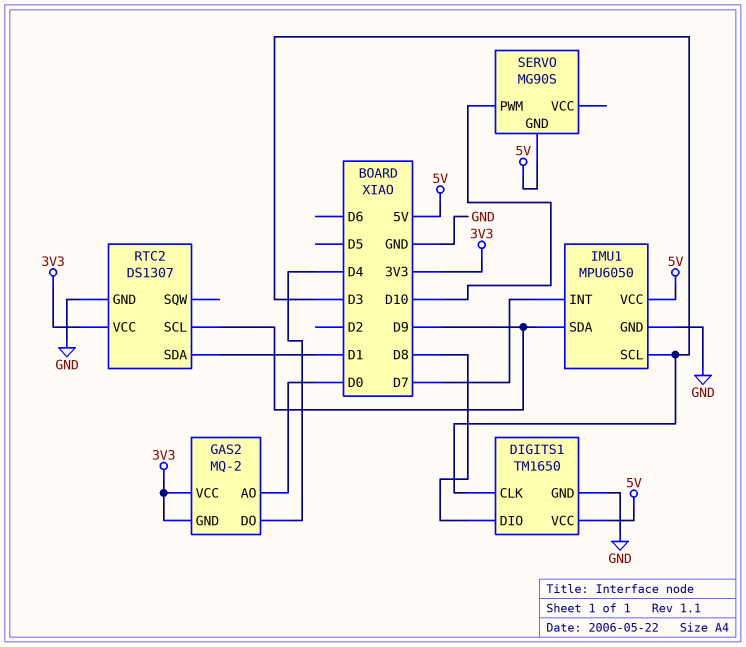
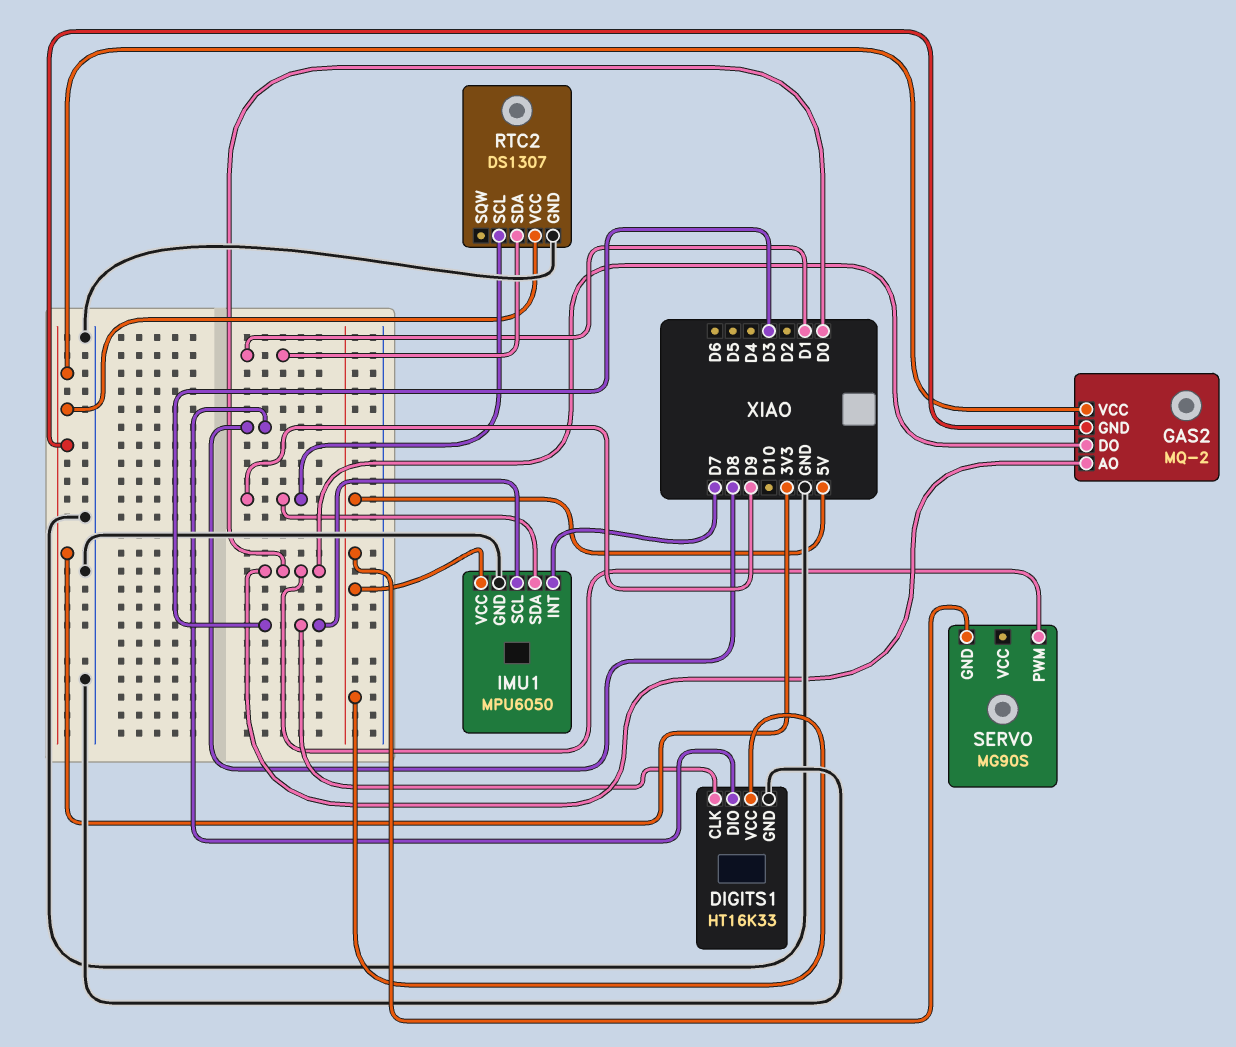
DIGITS1: TM1650 -> HT16K33
GAS2 pin DO: D4 -> D0
SERVO pin PWM: D10 -> D0

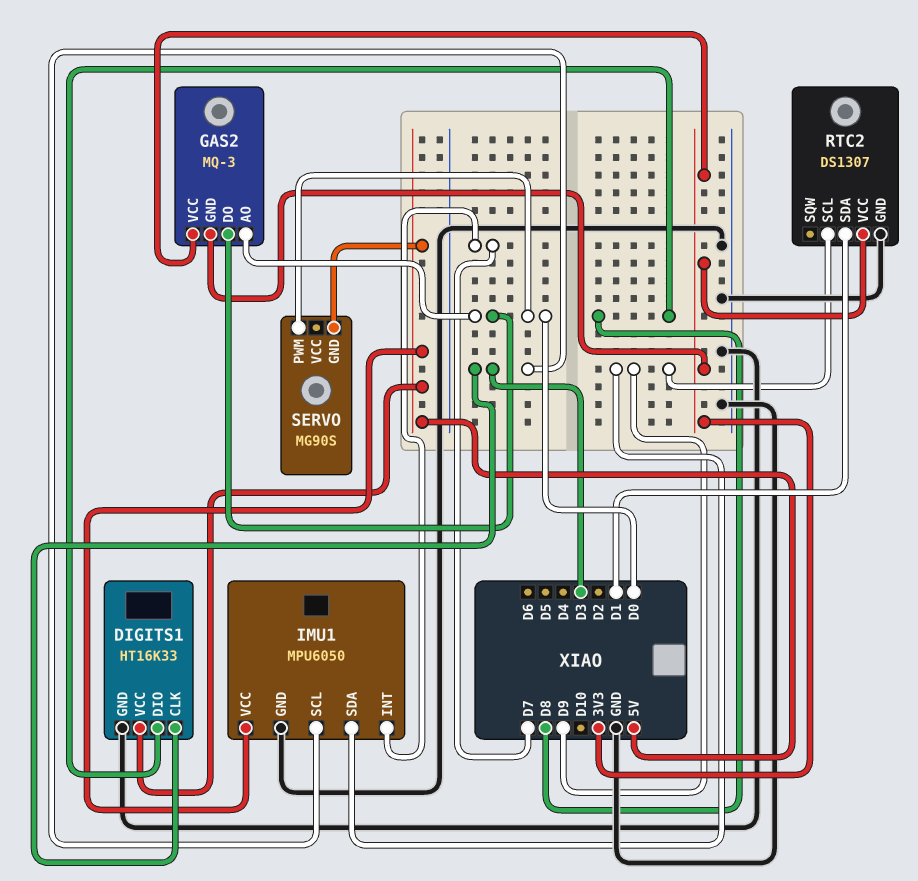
GAS2: MQ-2 -> MQ-3

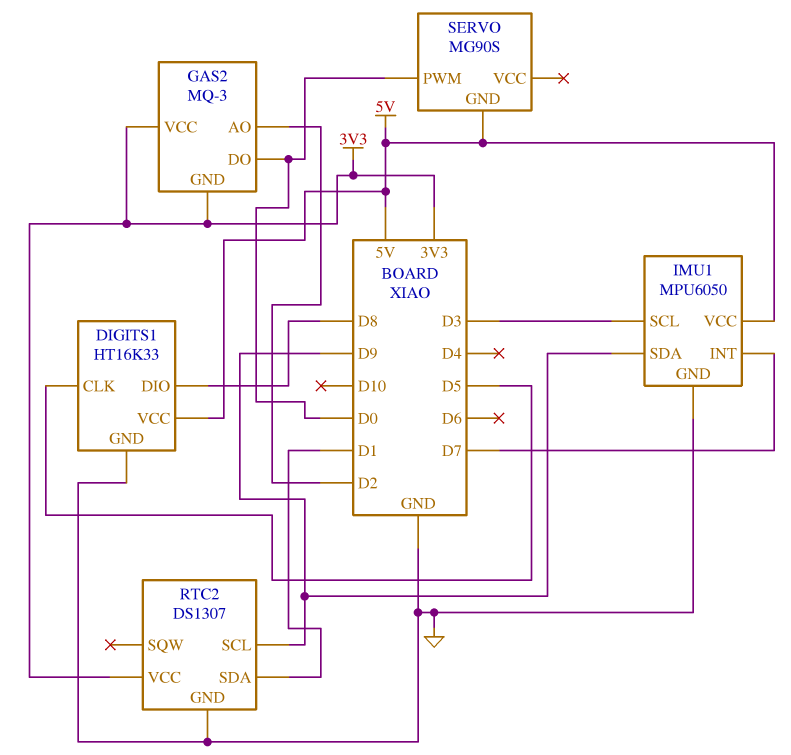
DIGITS1 pin CLK: D3 -> D5
GAS2 pin AO: D0 -> D2

